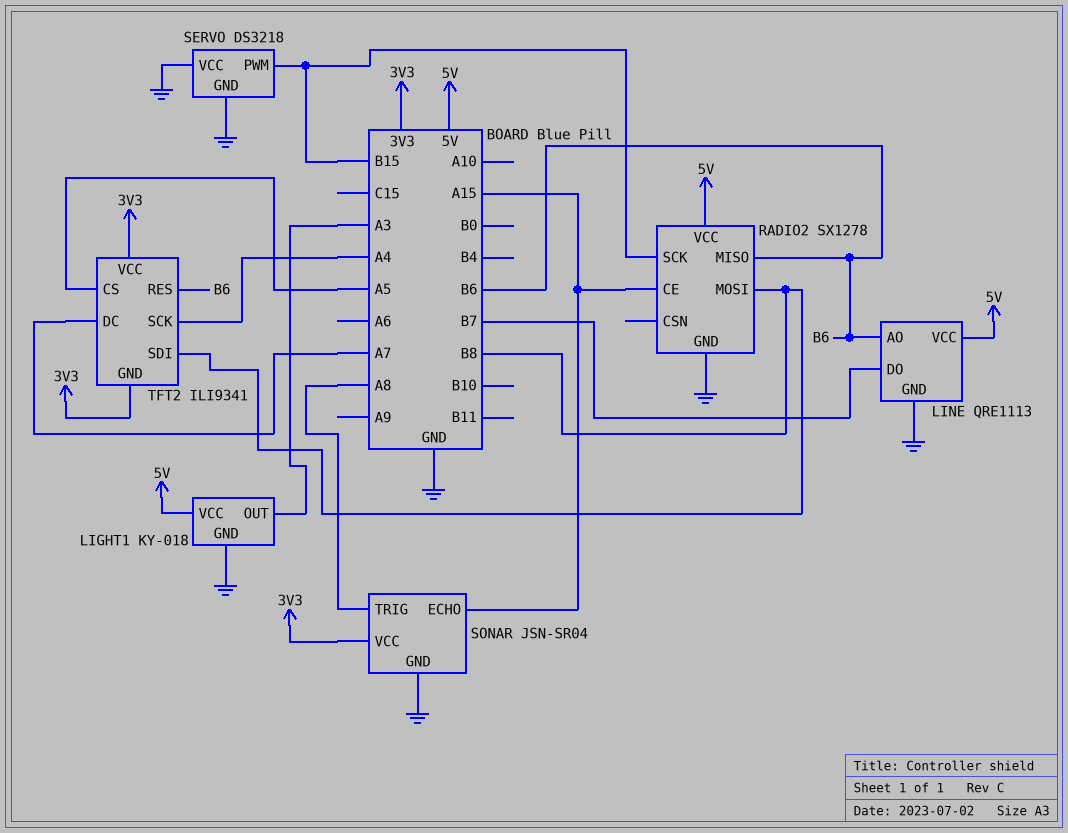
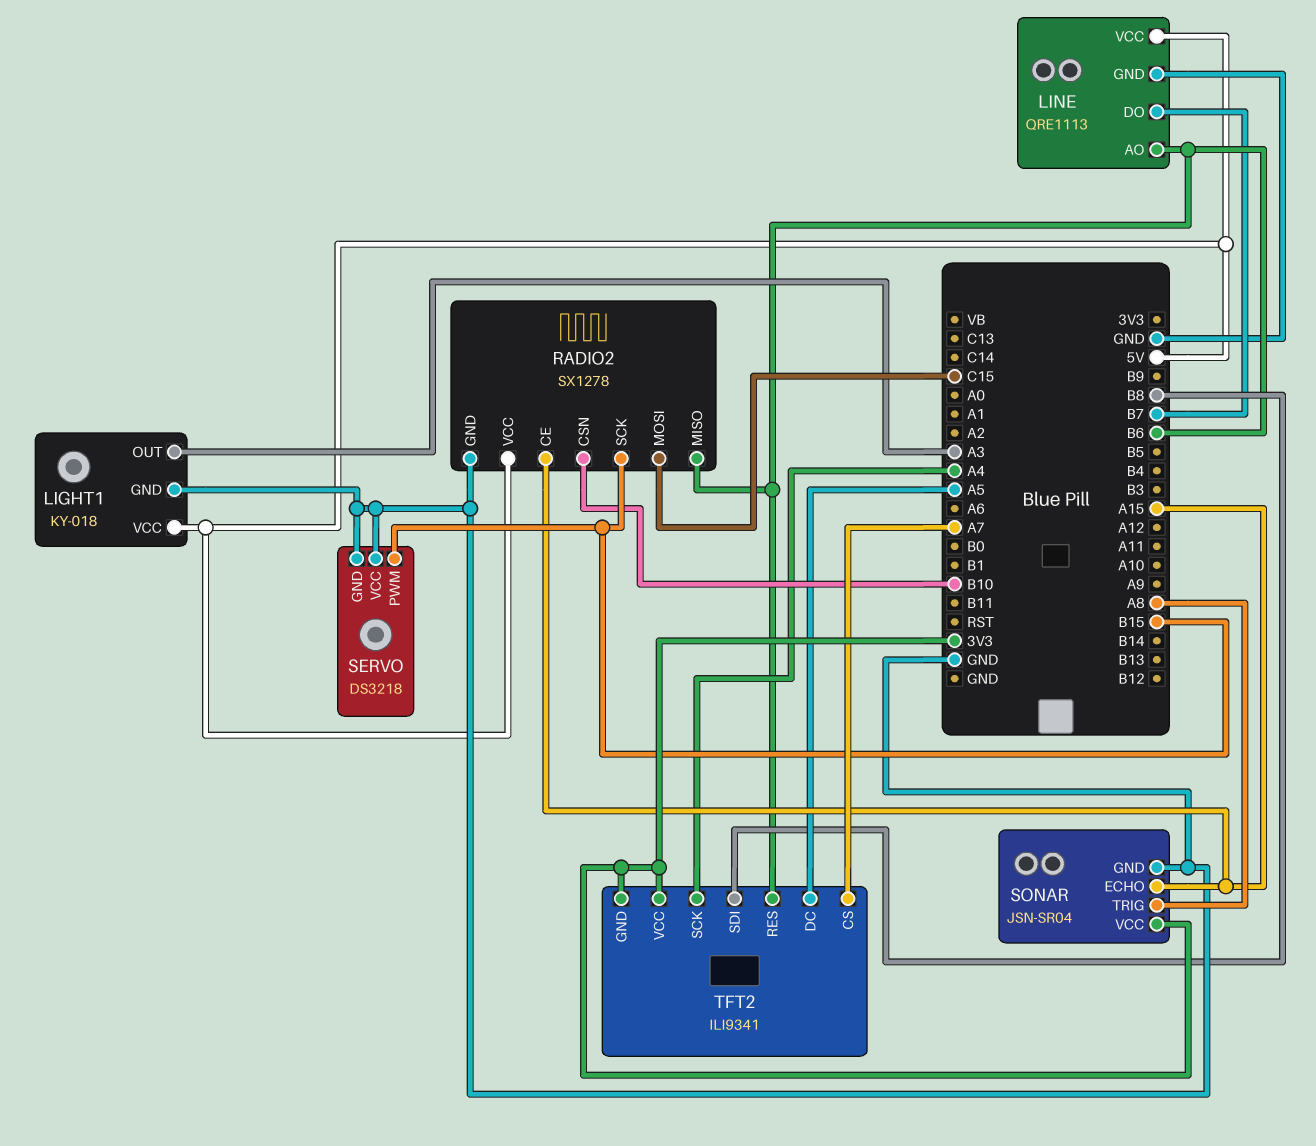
RADIO2 pin CSN: none -> B10
RADIO2 pin MOSI: B8 -> C15
TFT2 pin CS: A5 -> A7
TFT2 pin DC: A7 -> A5

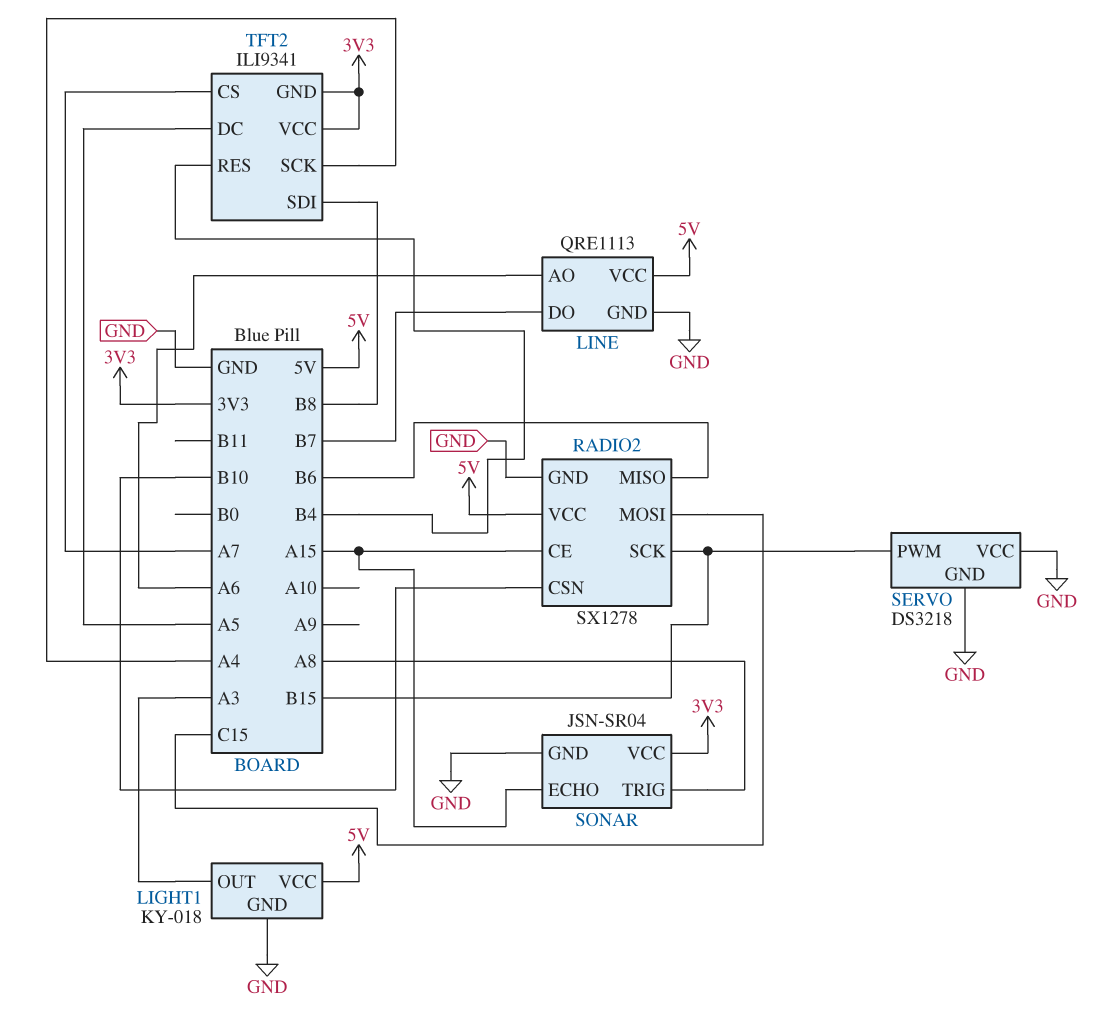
LINE pin AO: B6 -> A6
TFT2 pin RES: B6 -> B4

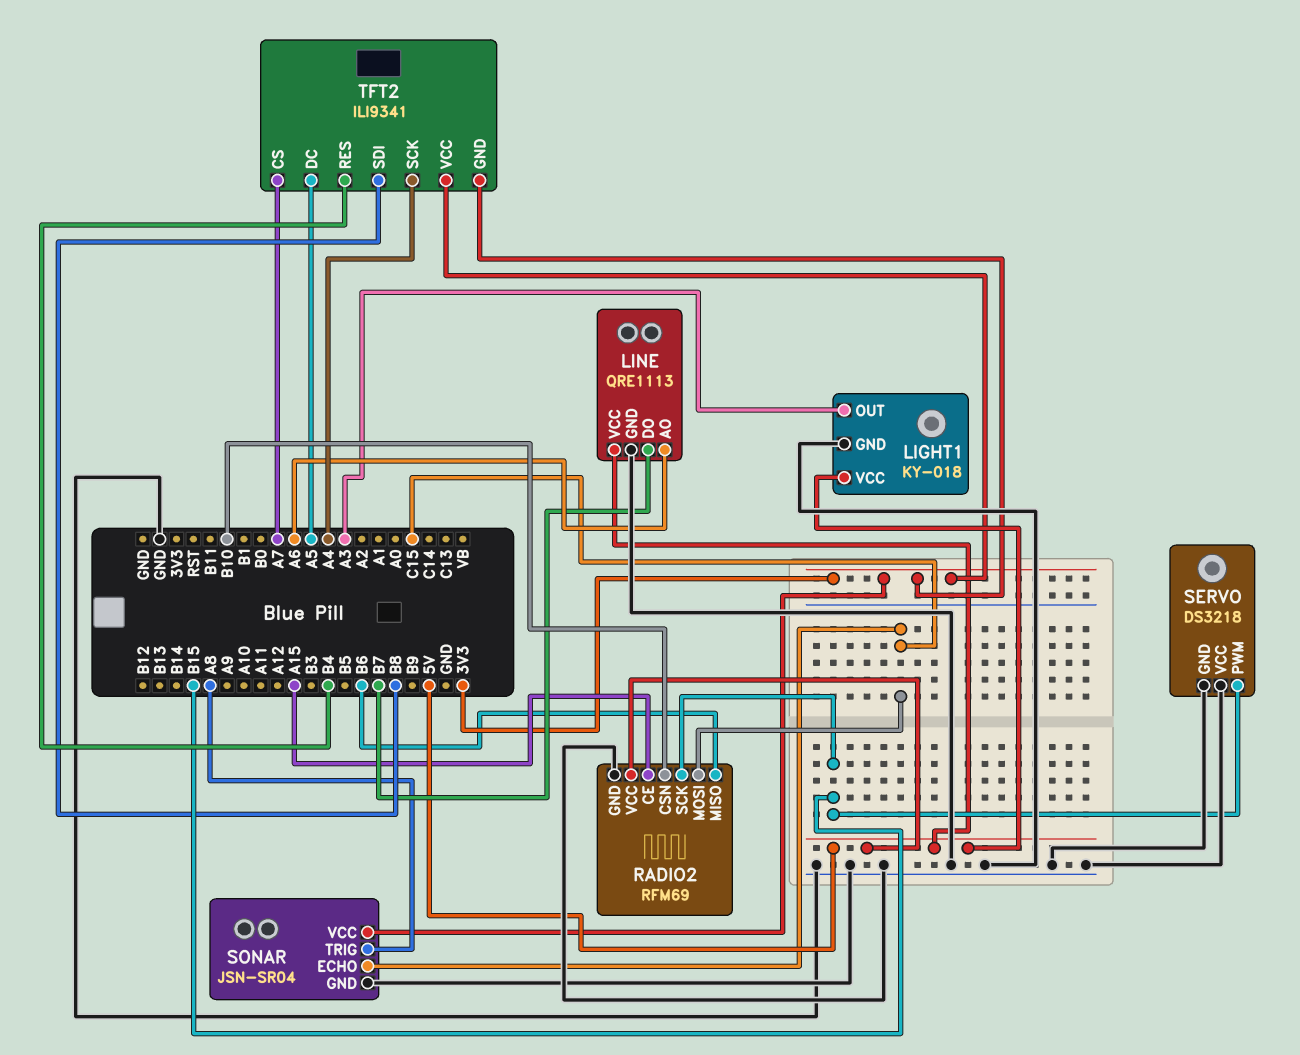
RADIO2: SX1278 -> RFM69
SONAR pin ECHO: A15 -> C15

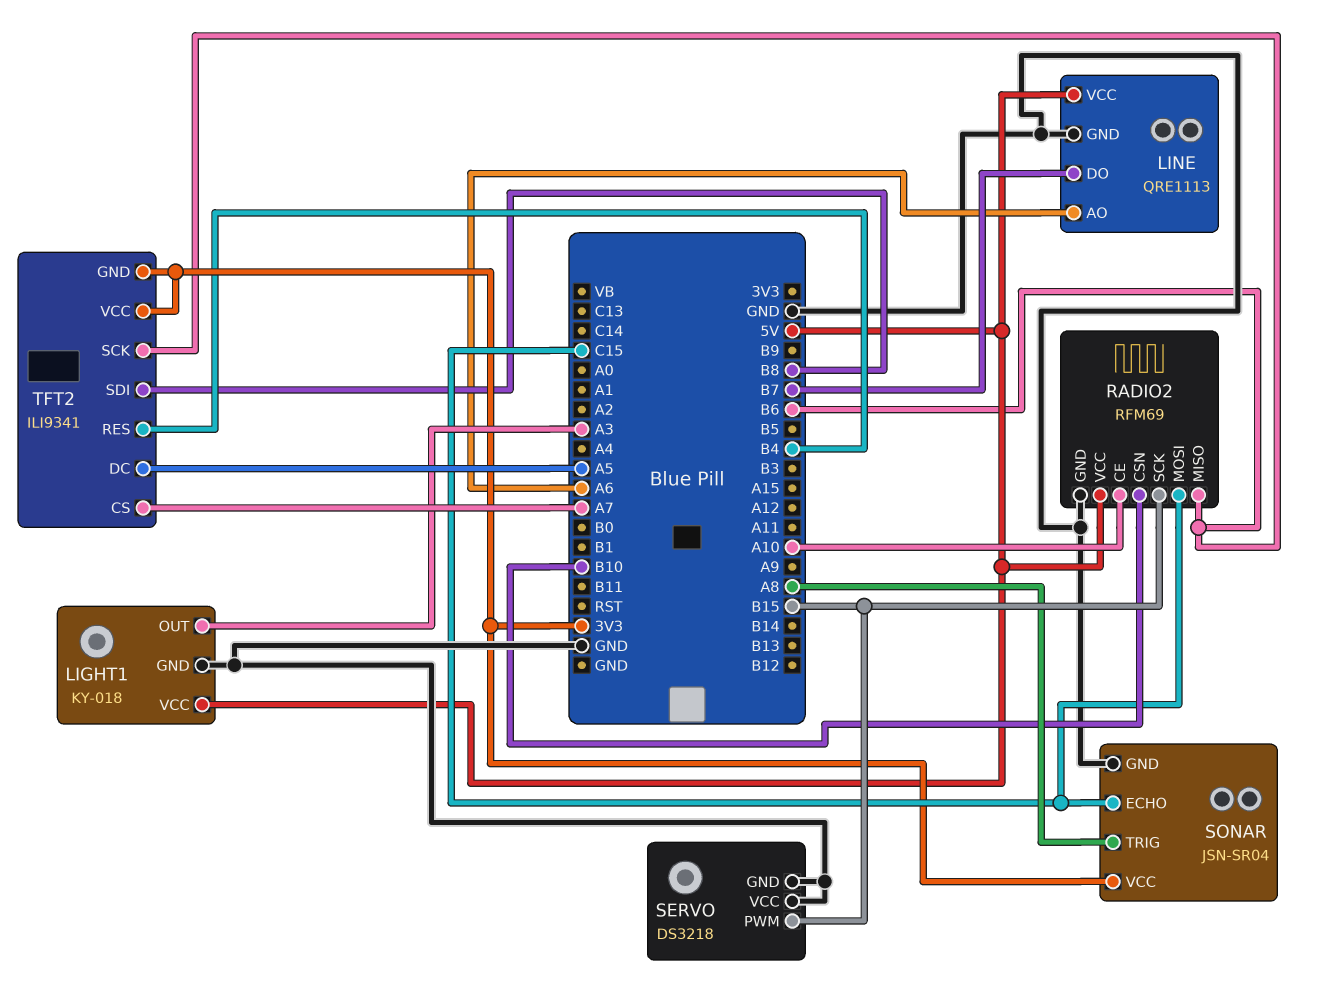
RADIO2 pin CE: A15 -> A10
TFT2 pin SCK: A4 -> B6

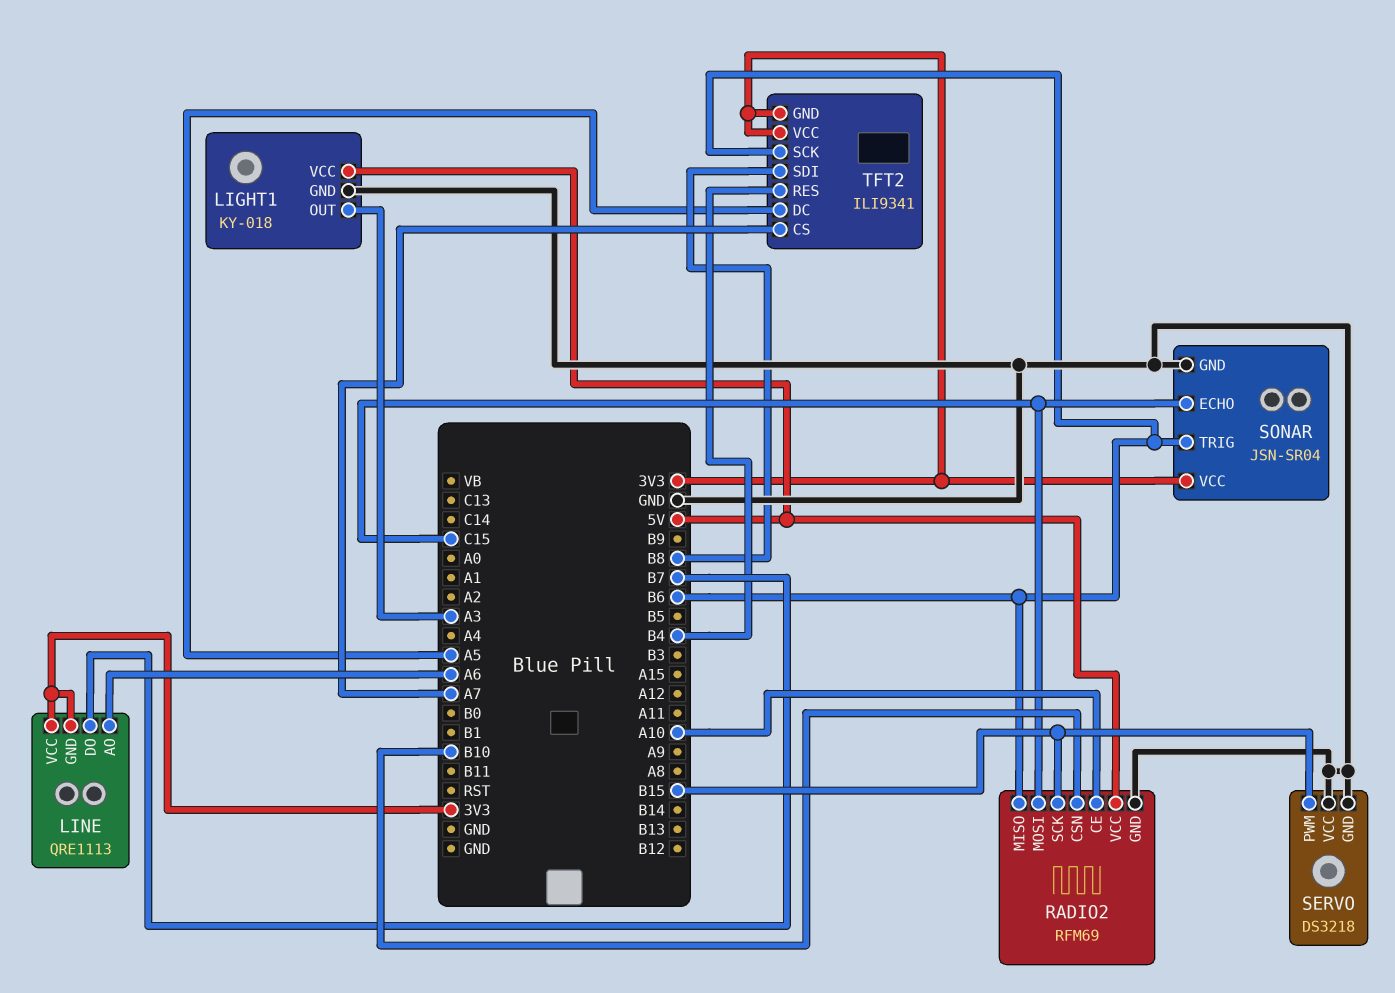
LINE pin GND: GND -> 3V3
LINE pin VCC: 5V -> 3V3
SONAR pin TRIG: A8 -> B6

